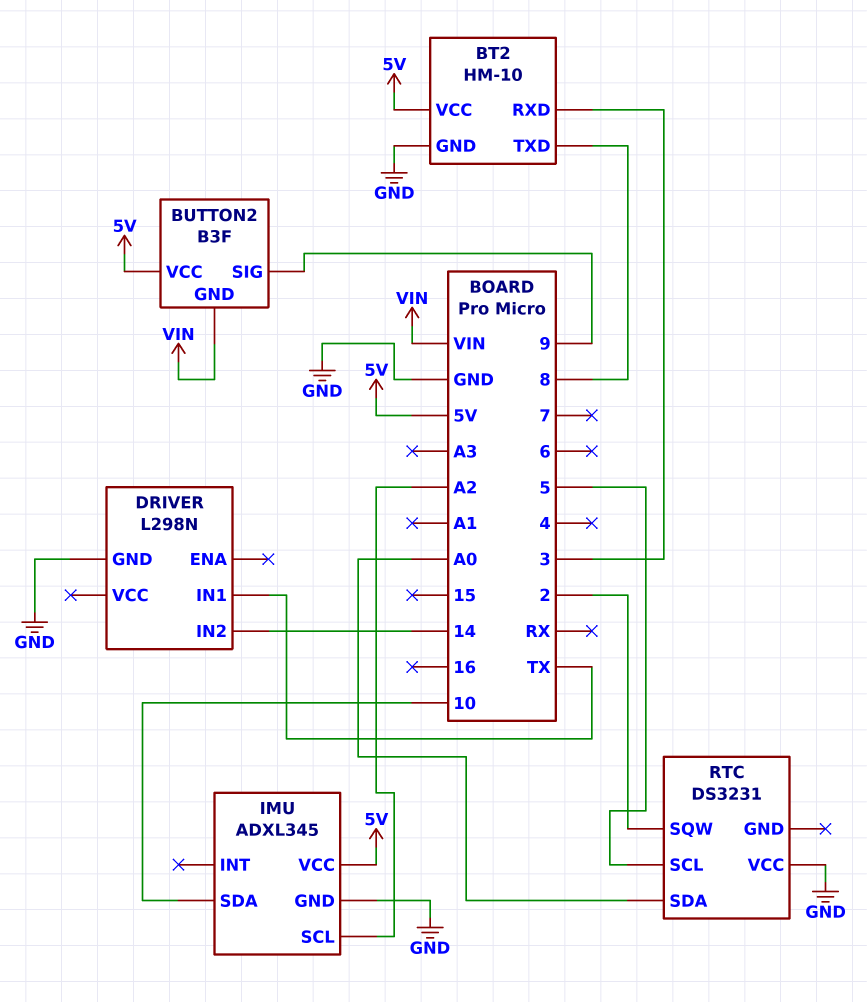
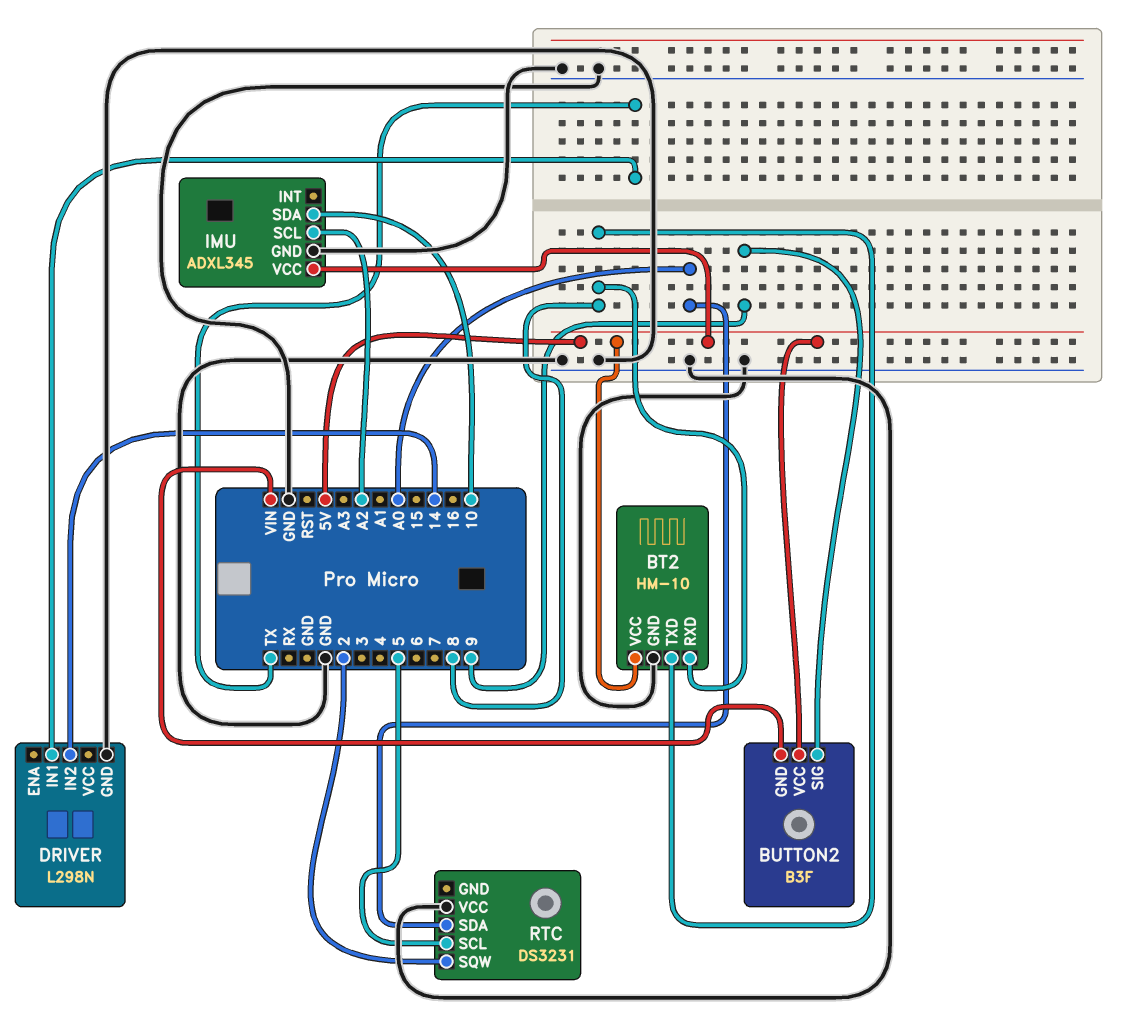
BT2 pin RXD: 3 -> 8

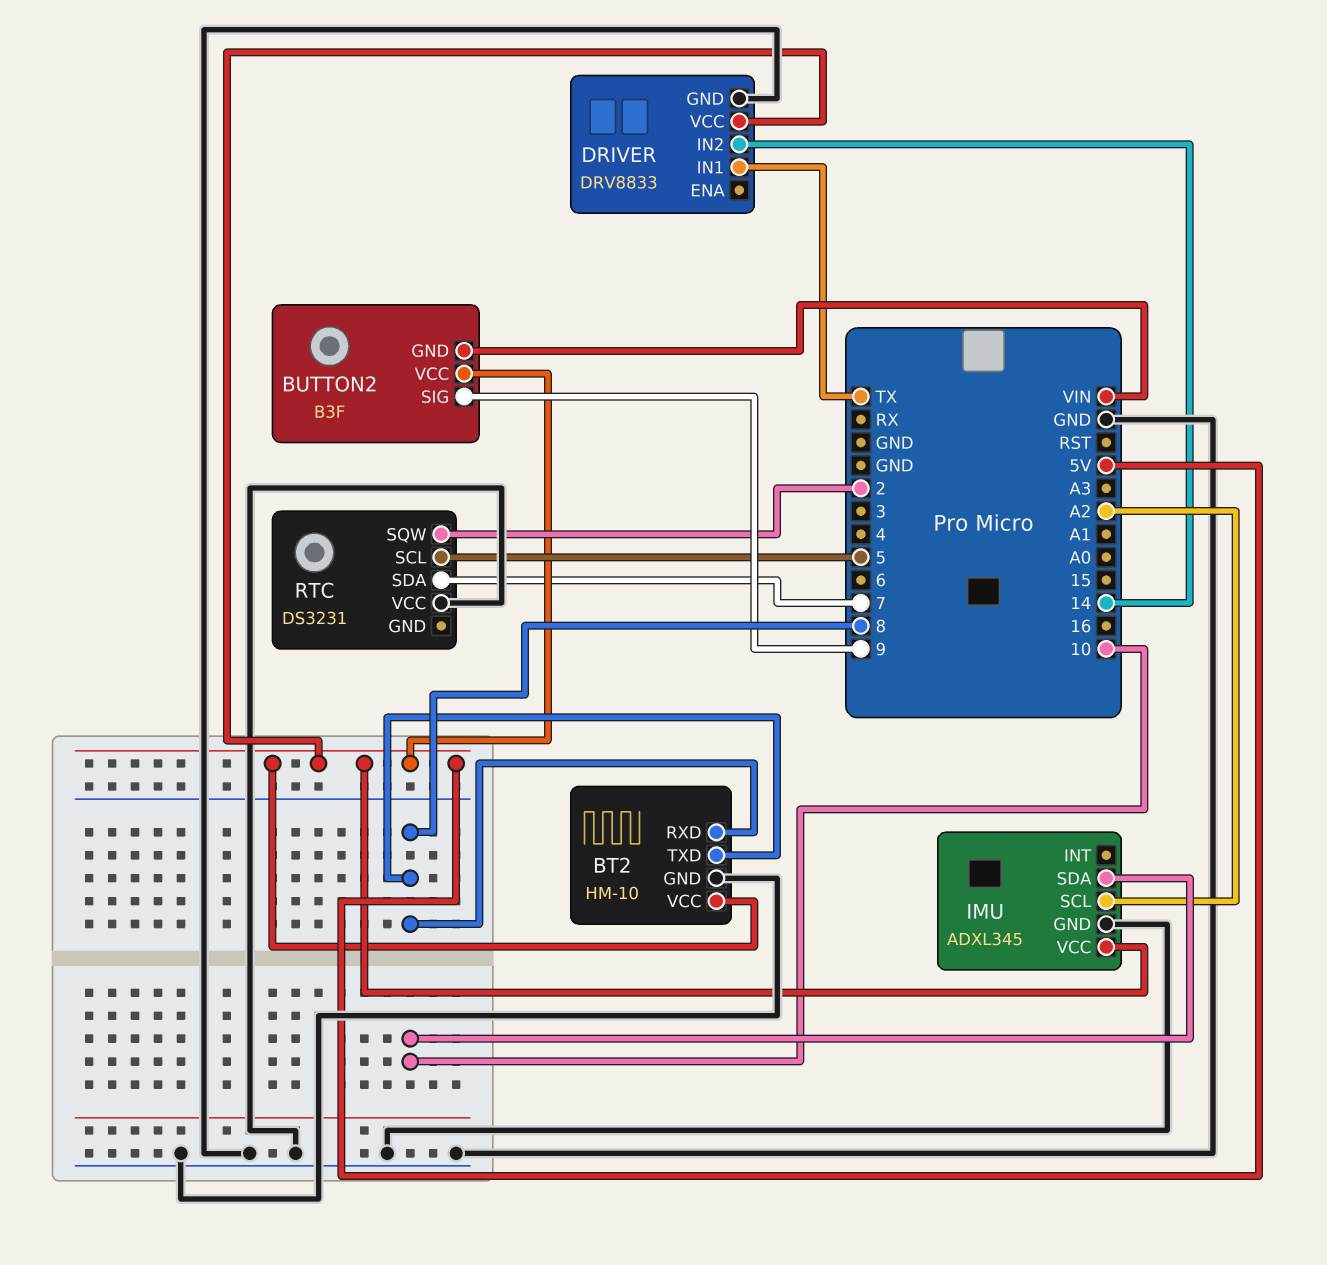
DRIVER: L298N -> DRV8833
DRIVER pin VCC: none -> 5V
RTC pin SDA: A0 -> 7

